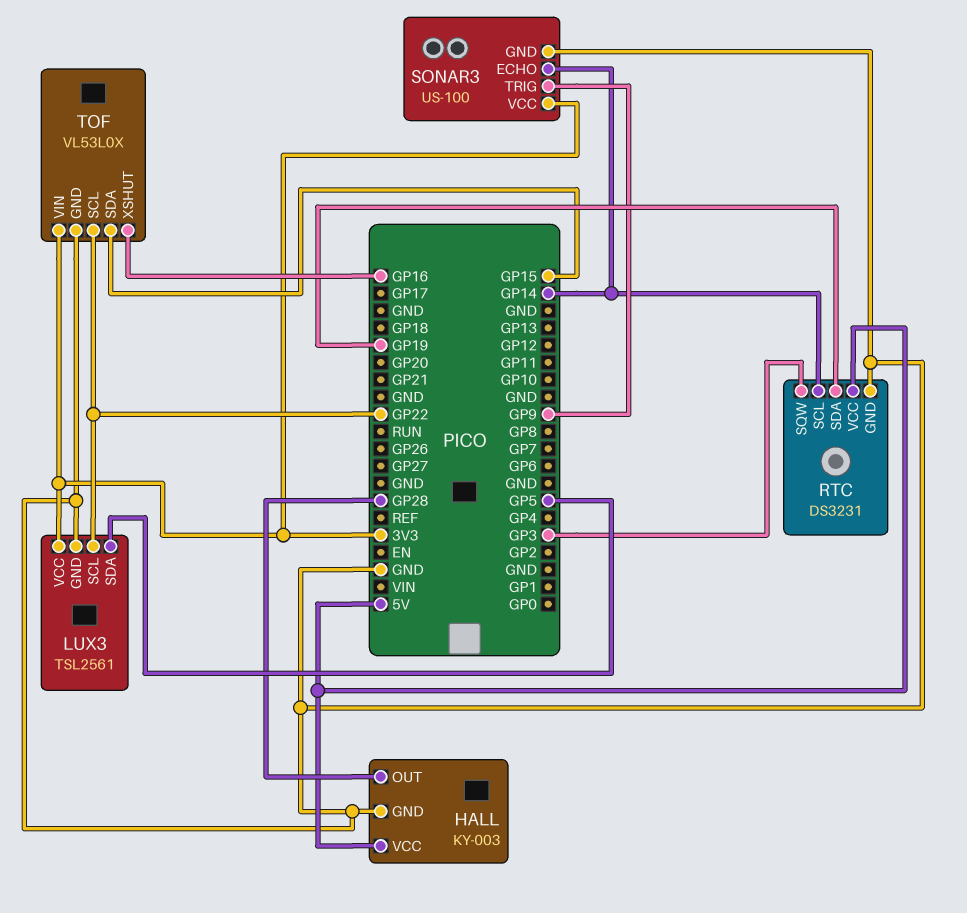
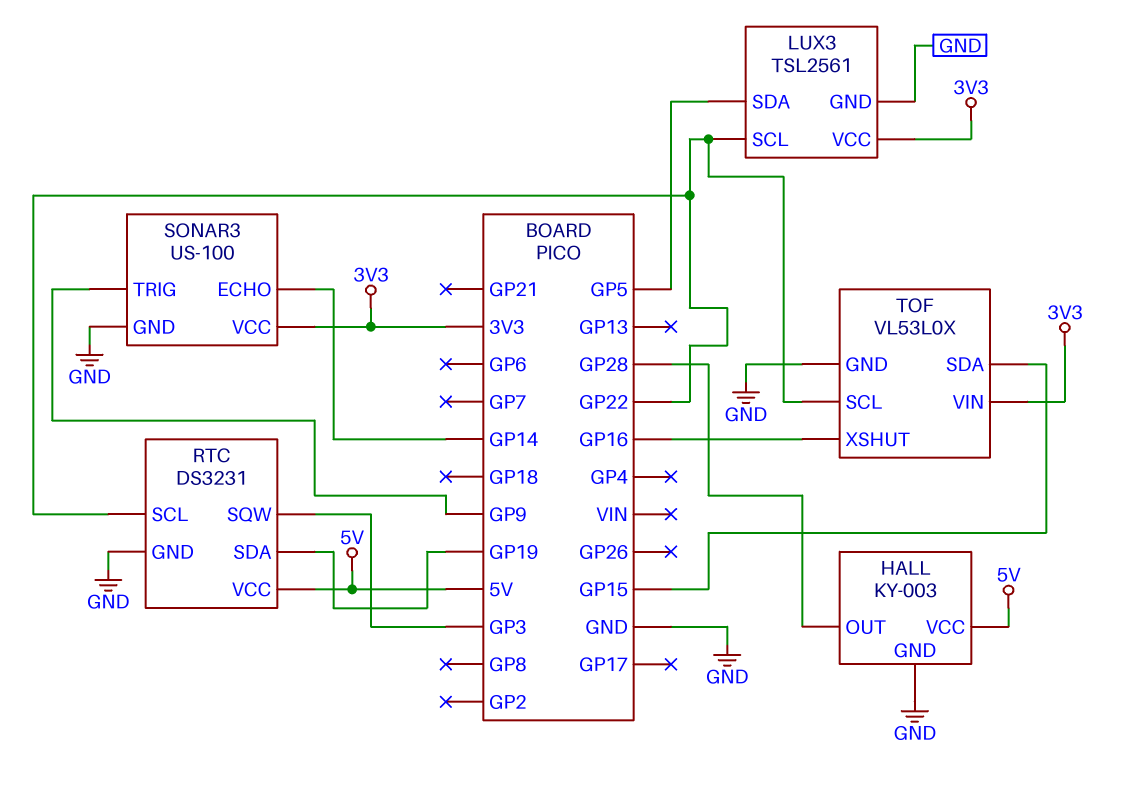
RTC pin SCL: GP14 -> GP22

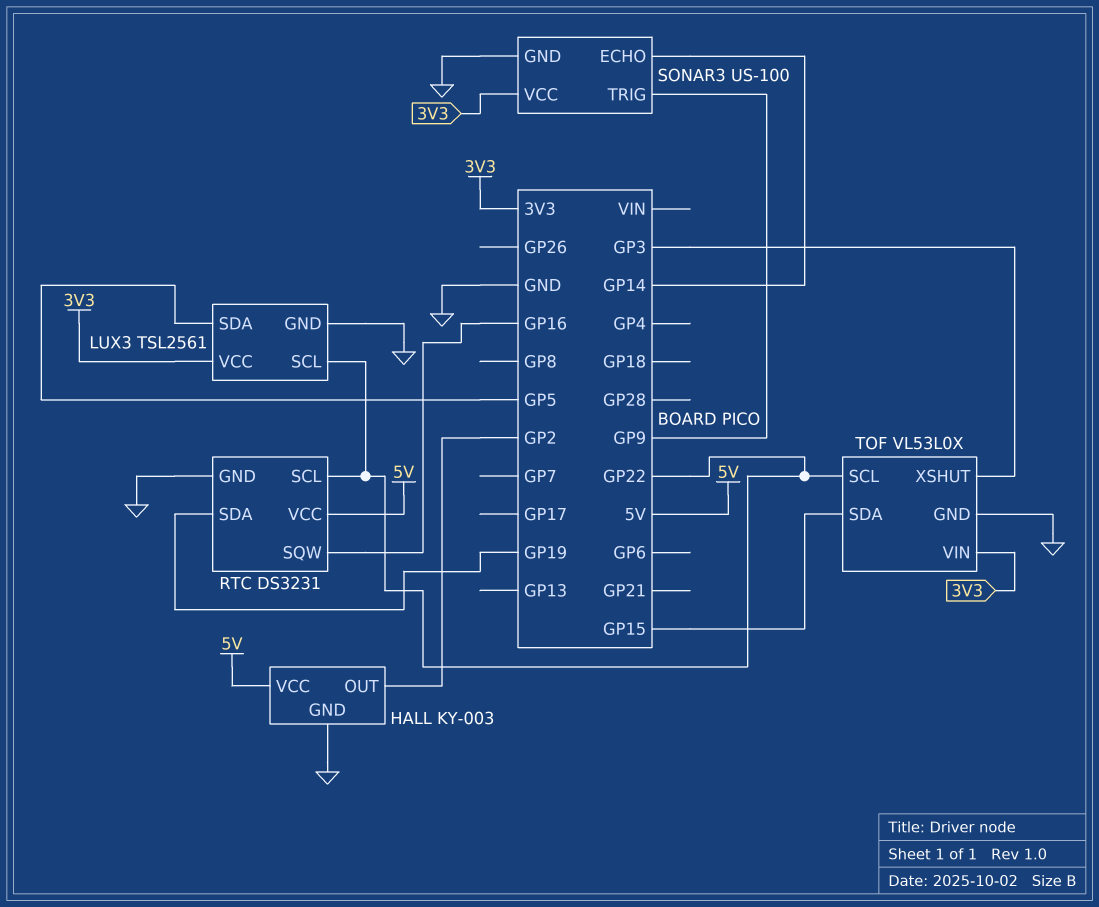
HALL pin OUT: GP28 -> GP2
RTC pin SQW: GP3 -> GP16
TOF pin XSHUT: GP16 -> GP3

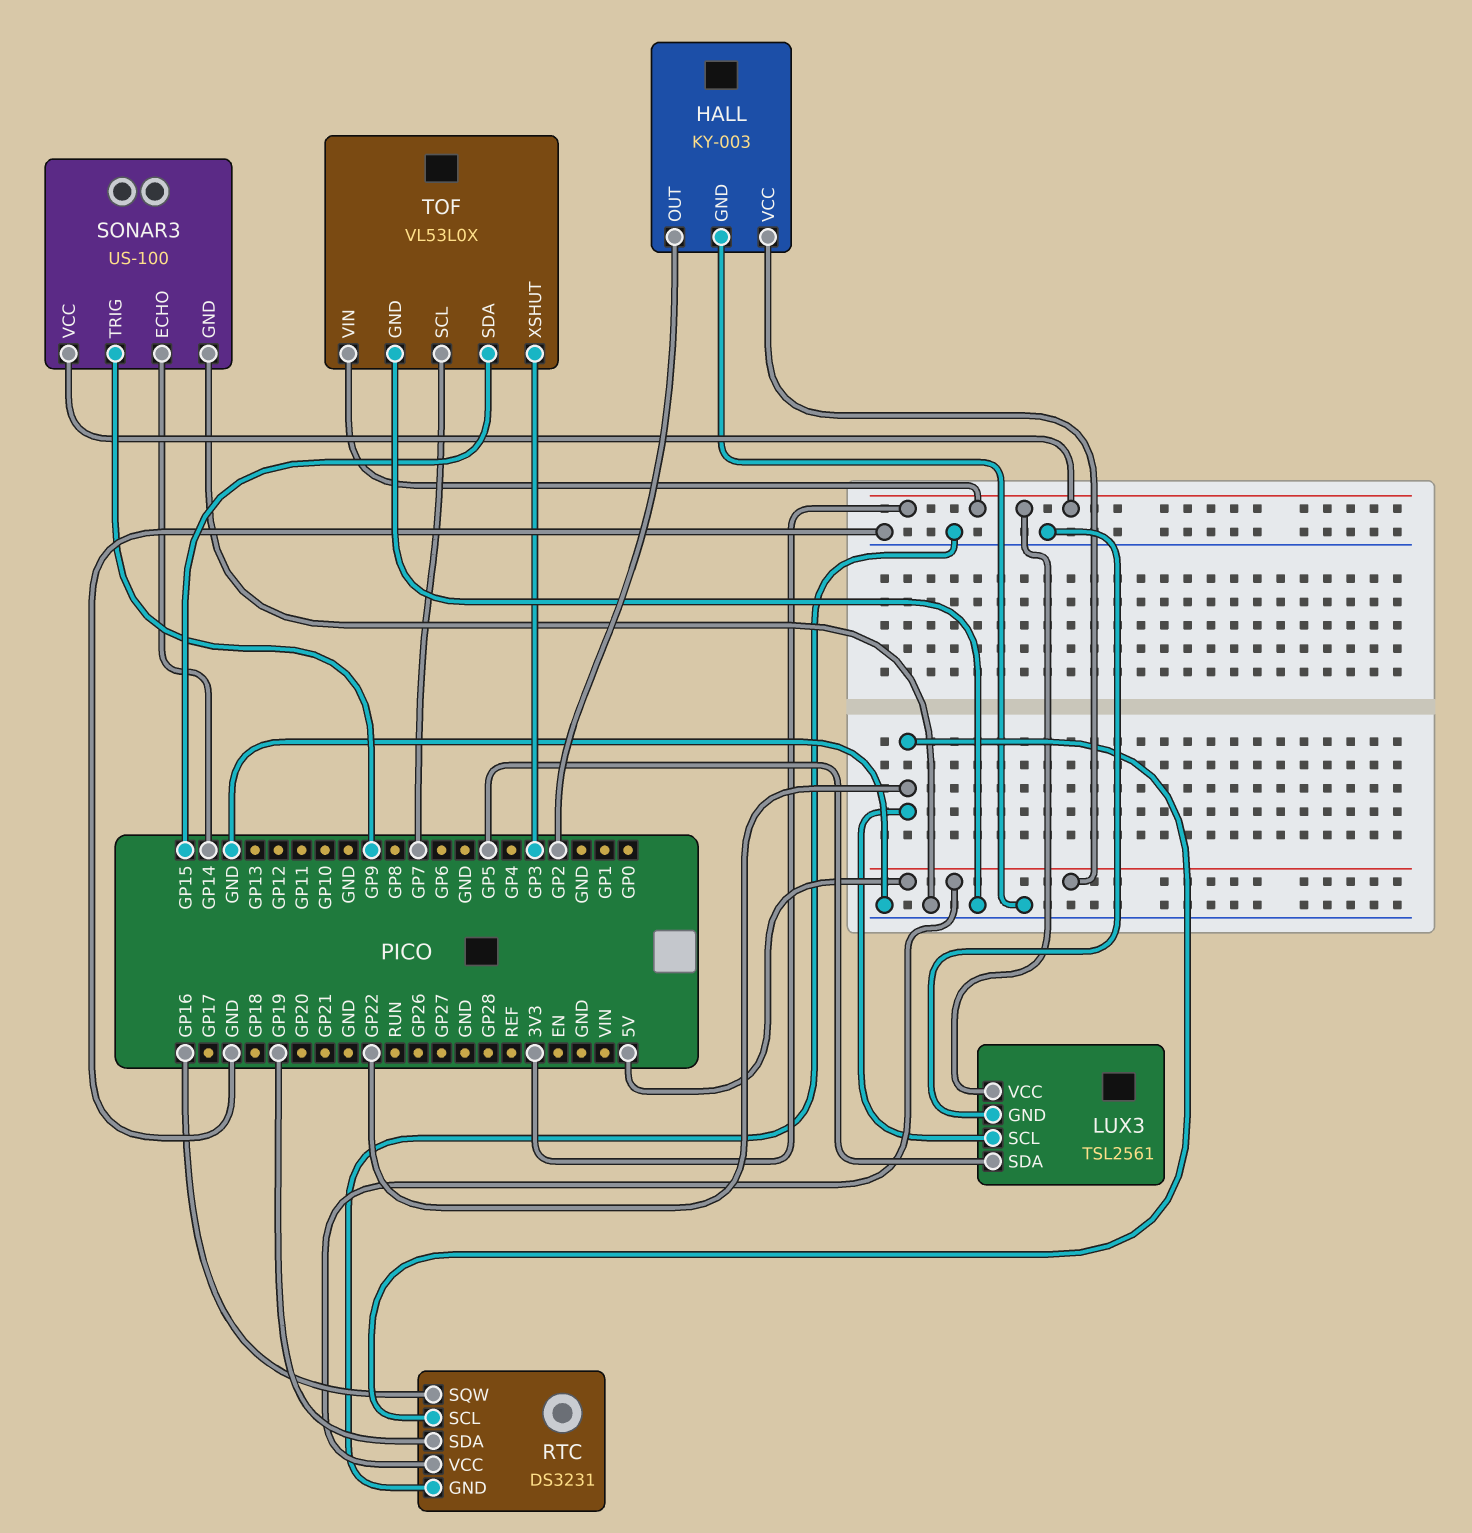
TOF pin SCL: GP22 -> GP7

